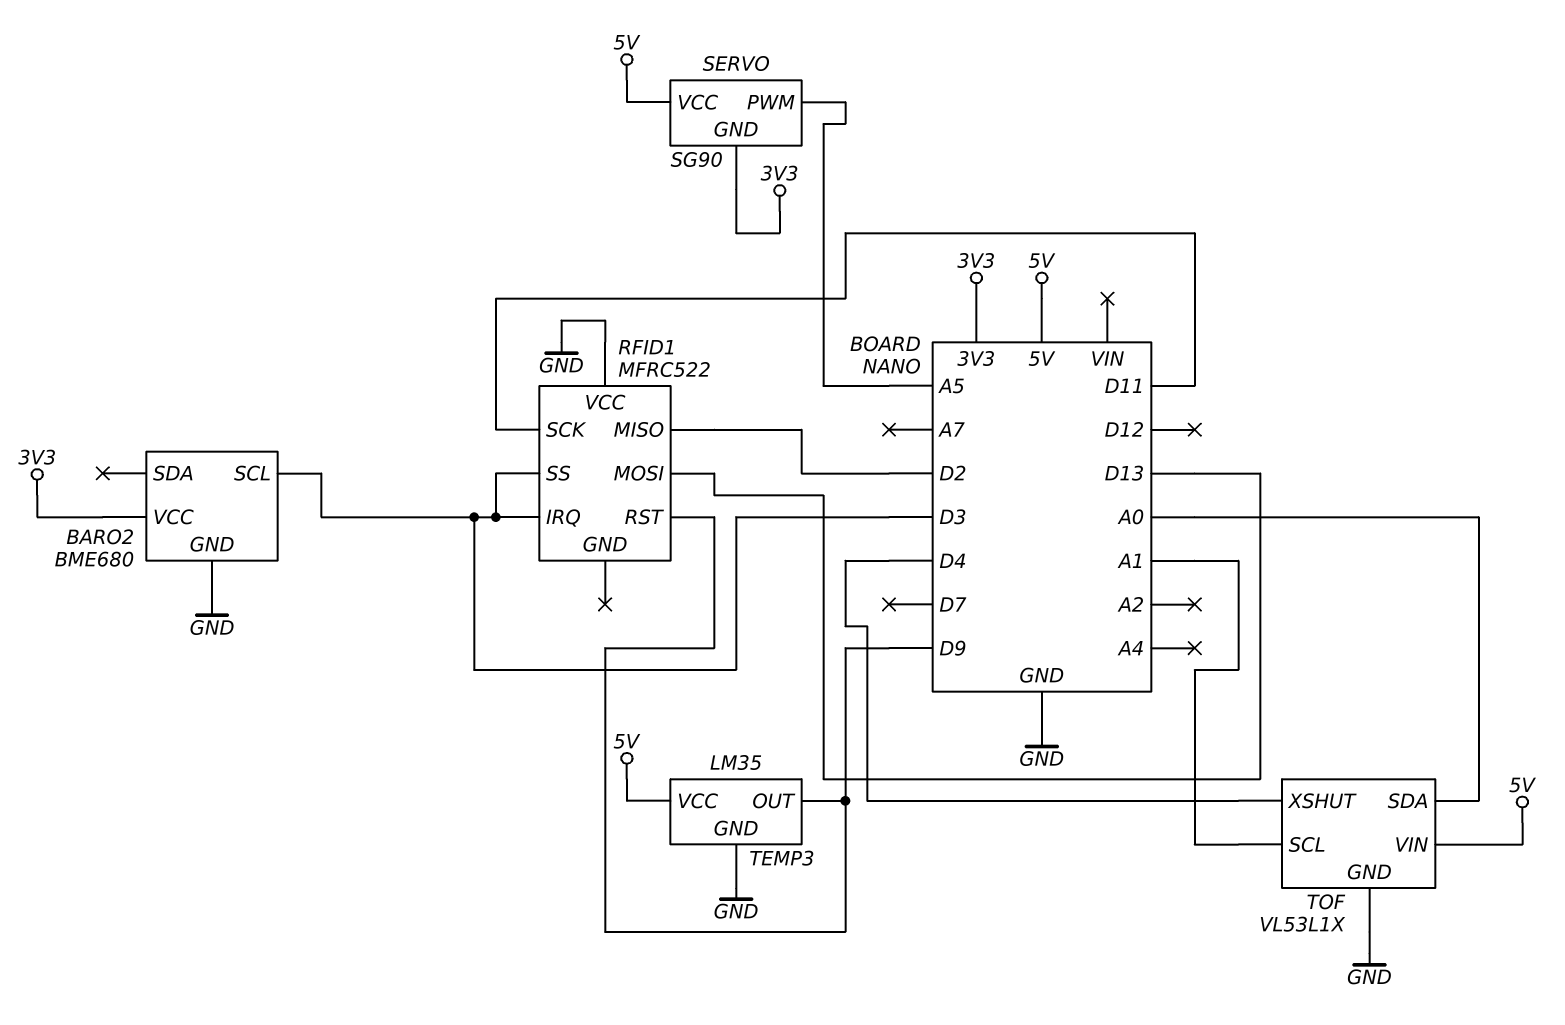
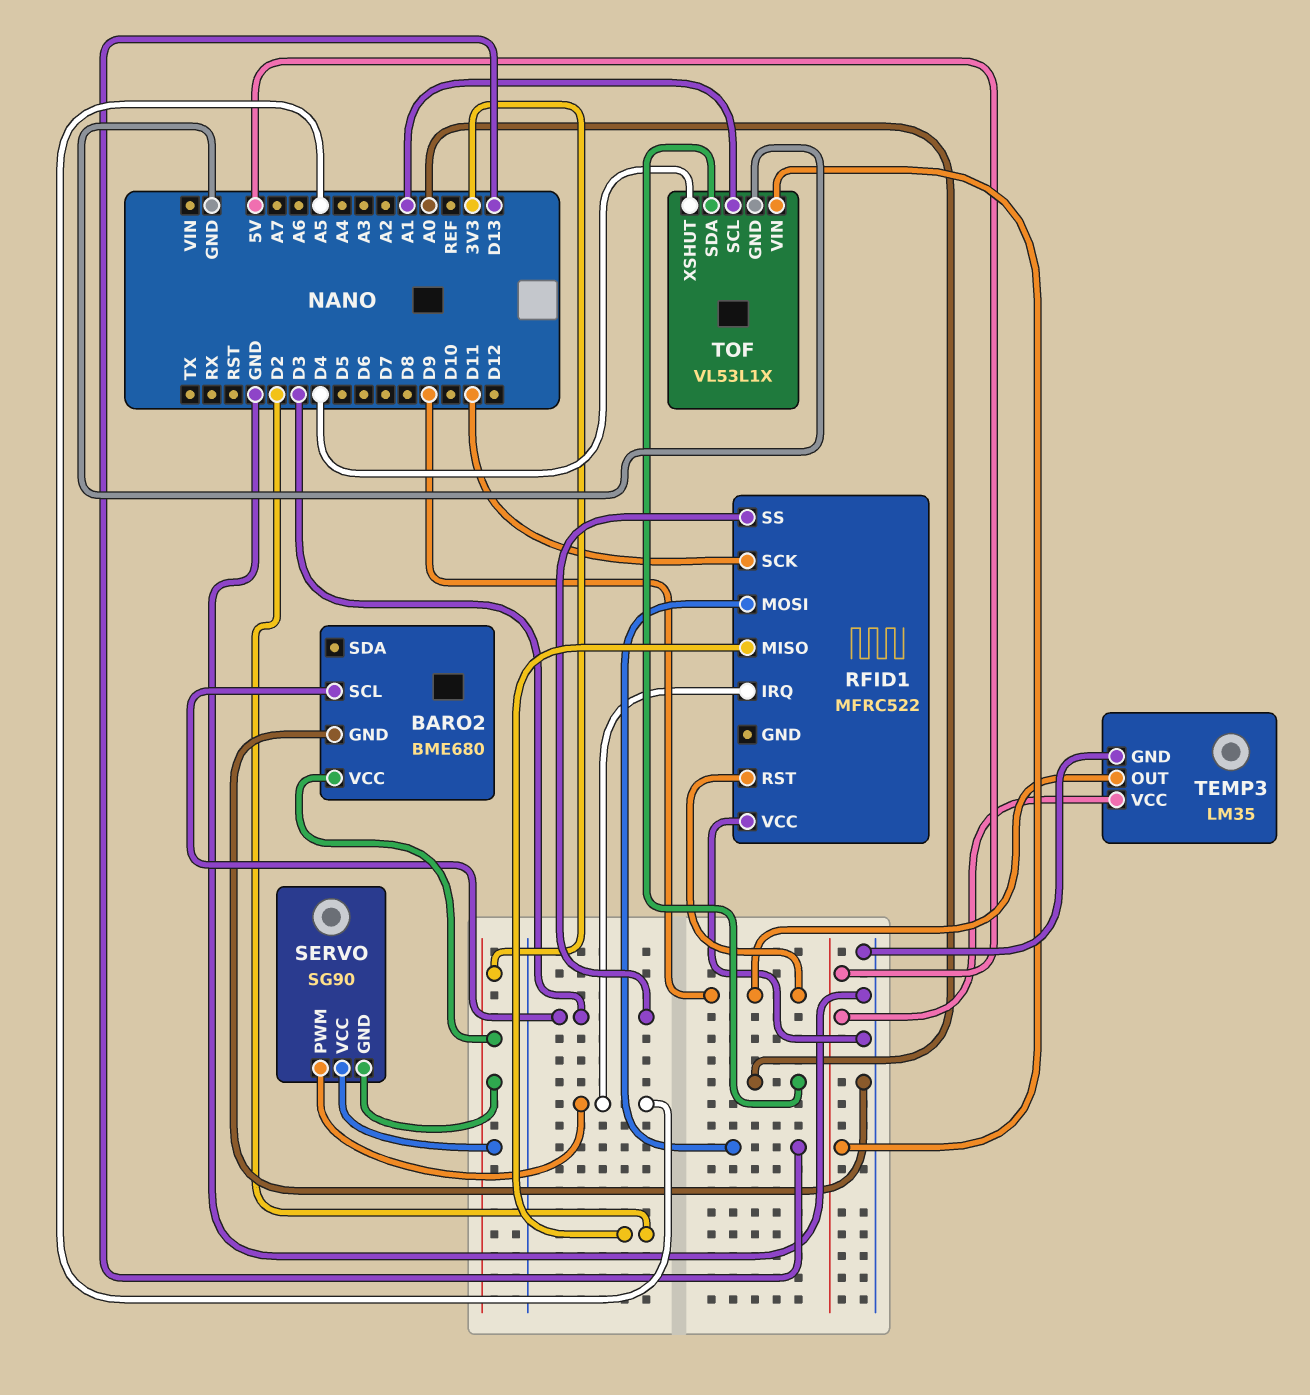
RFID1 pin IRQ: D3 -> A5
SERVO pin VCC: 5V -> 3V3

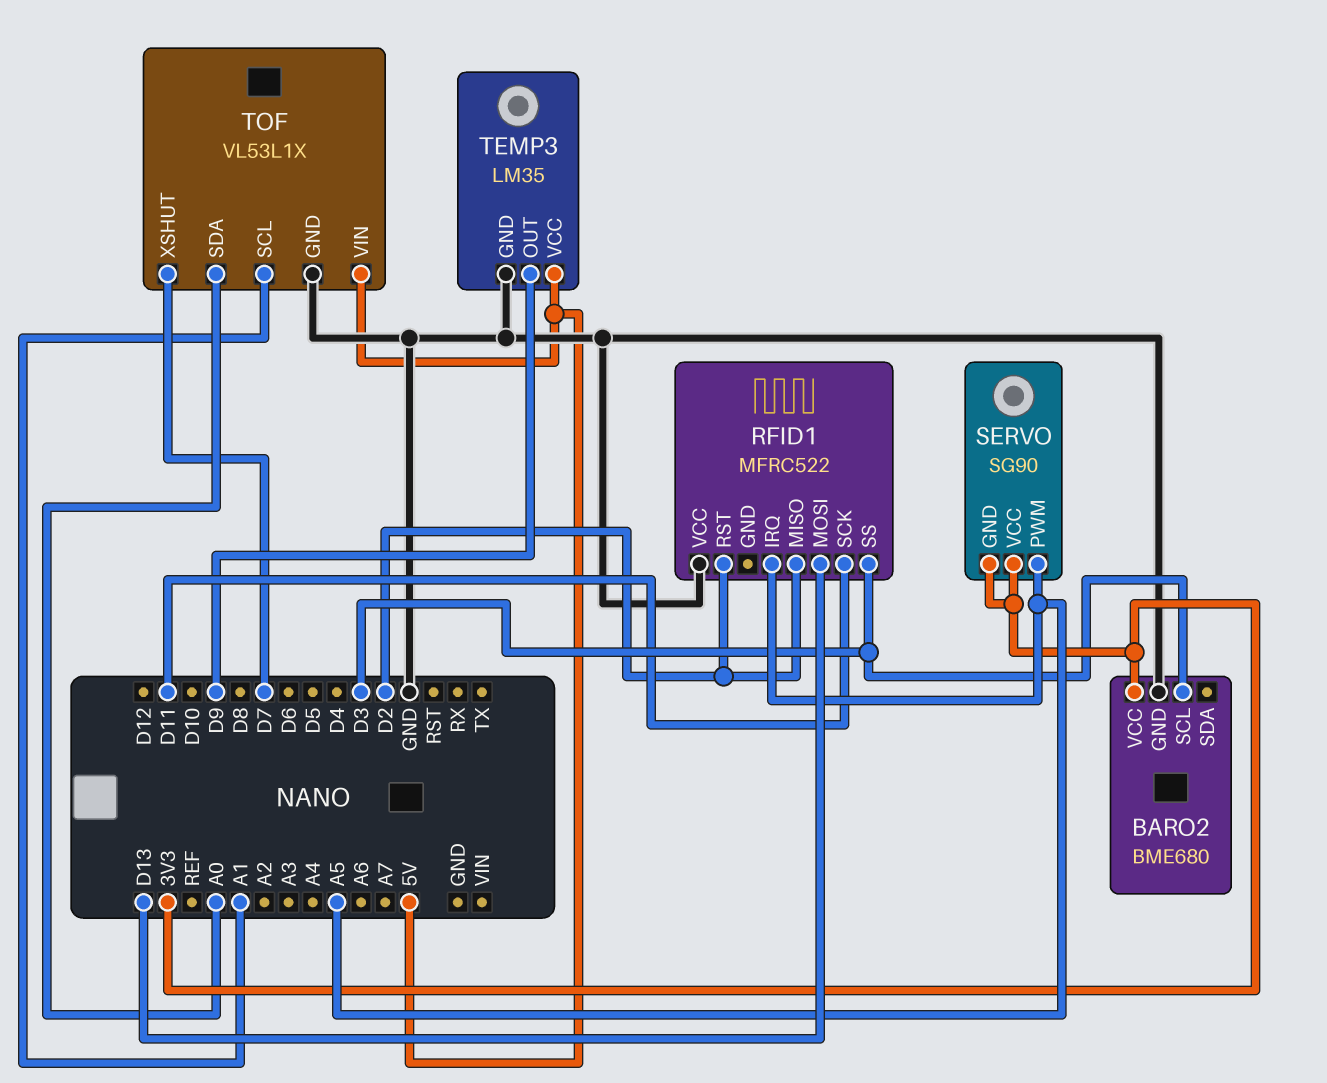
RFID1 pin RST: D9 -> D2
TOF pin XSHUT: D4 -> D7

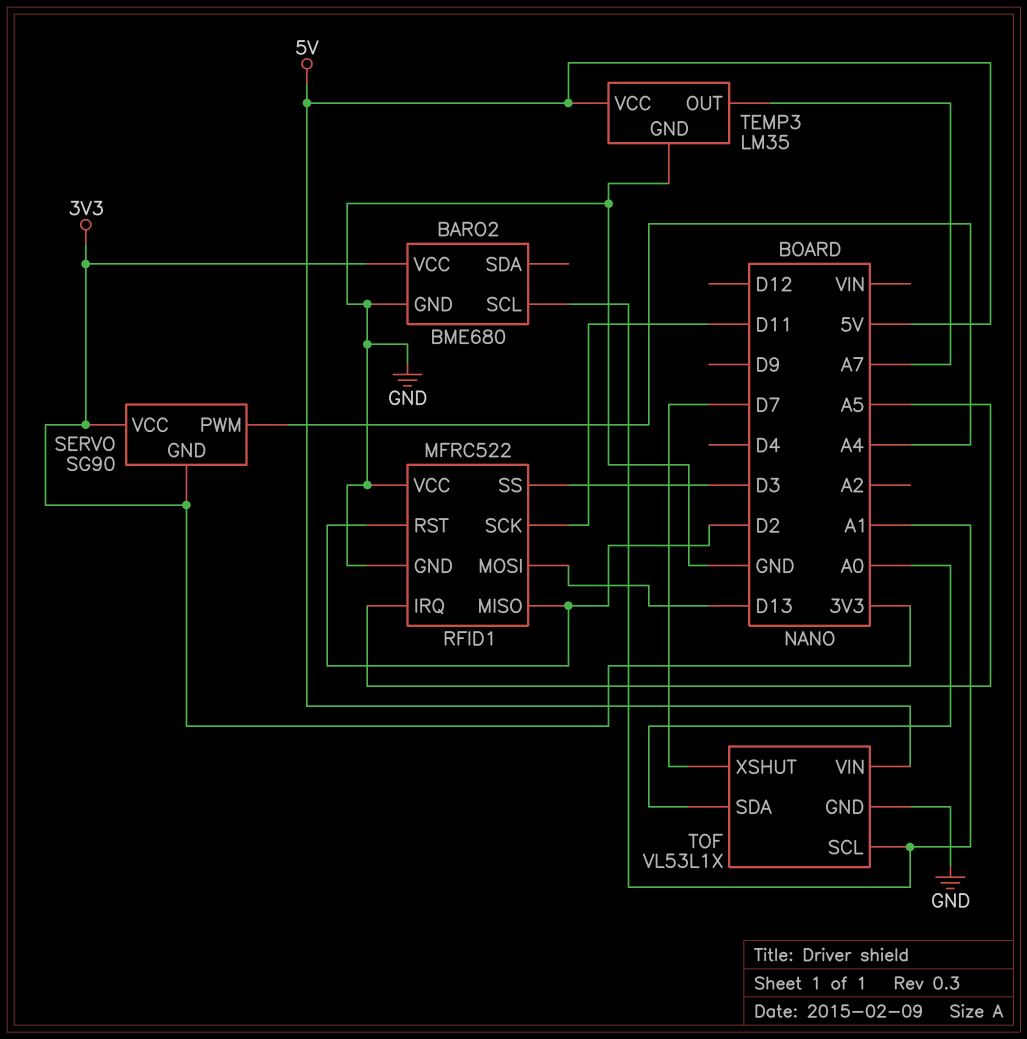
BARO2 pin SCL: D3 -> A1
RFID1 pin GND: none -> GND
SERVO pin PWM: A5 -> A4
TEMP3 pin OUT: D9 -> A7

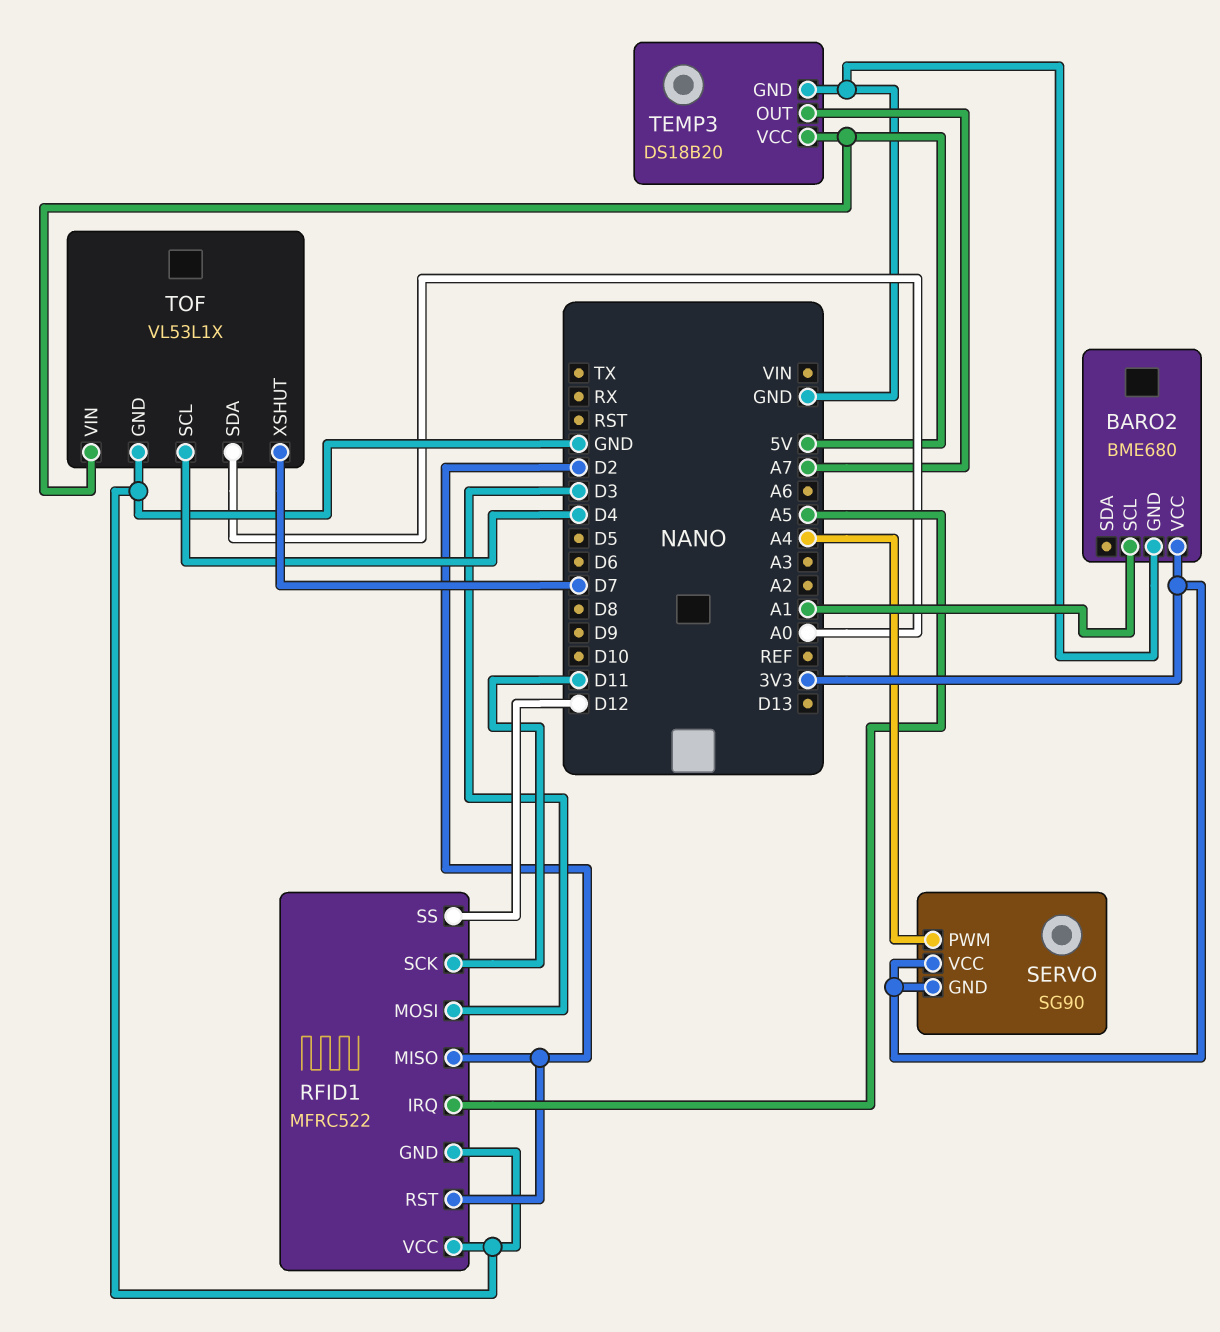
RFID1 pin MOSI: D13 -> D3
RFID1 pin SS: D3 -> D12
TEMP3: LM35 -> DS18B20
TOF pin SCL: A1 -> D4

